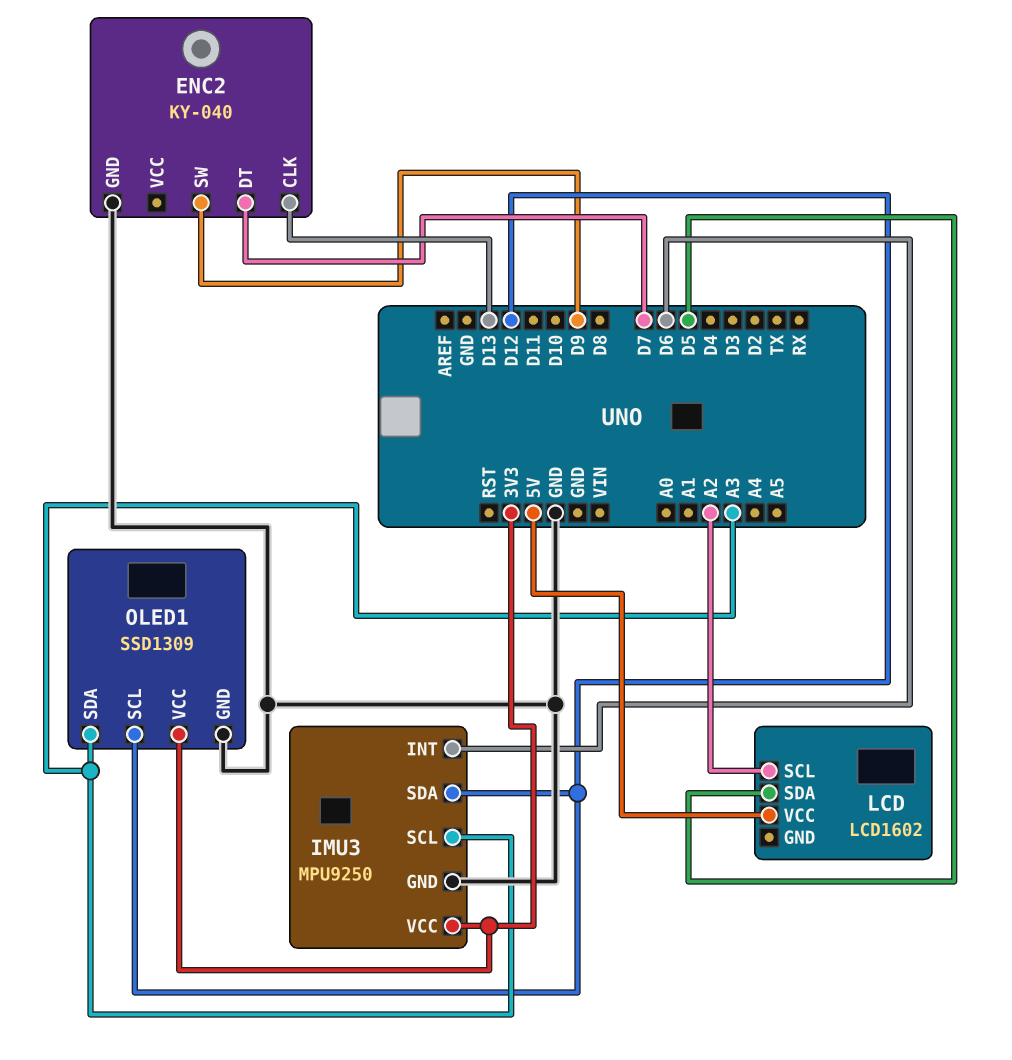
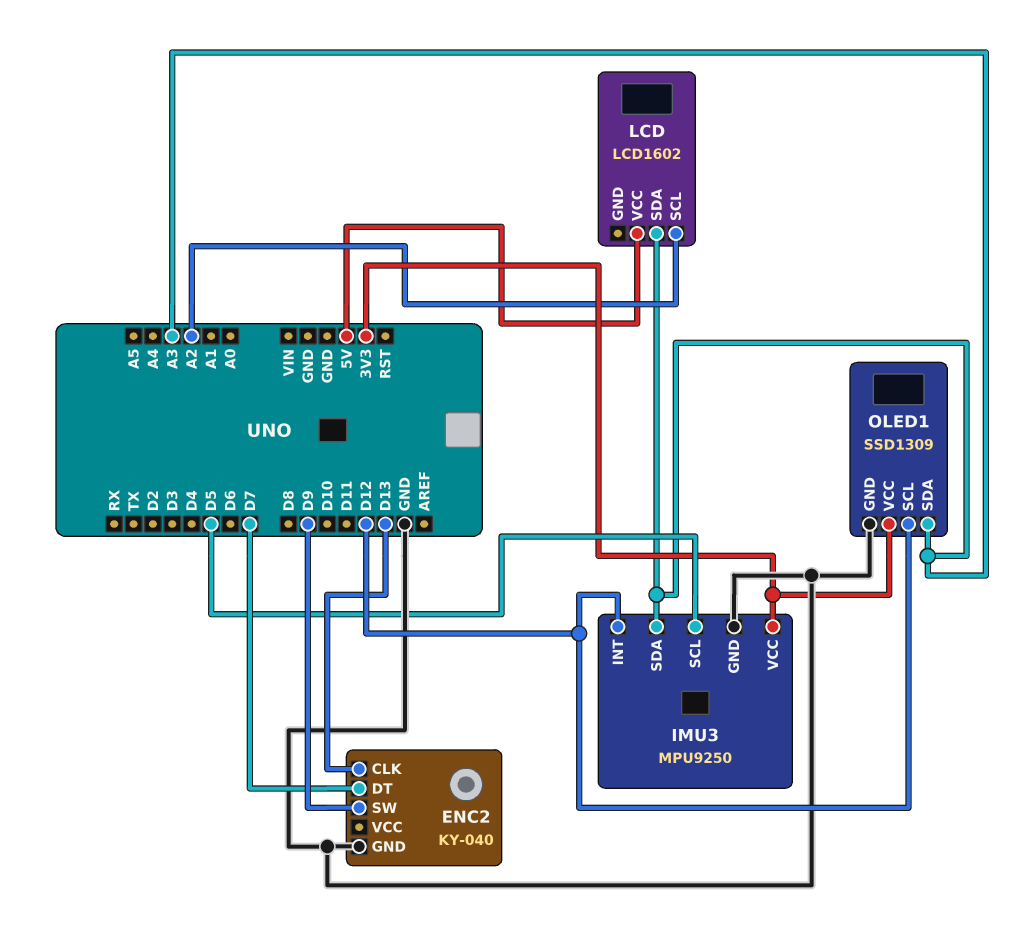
IMU3 pin INT: D6 -> D12
IMU3 pin SCL: A3 -> D5
IMU3 pin SDA: D12 -> A3
LCD pin SDA: D5 -> A3

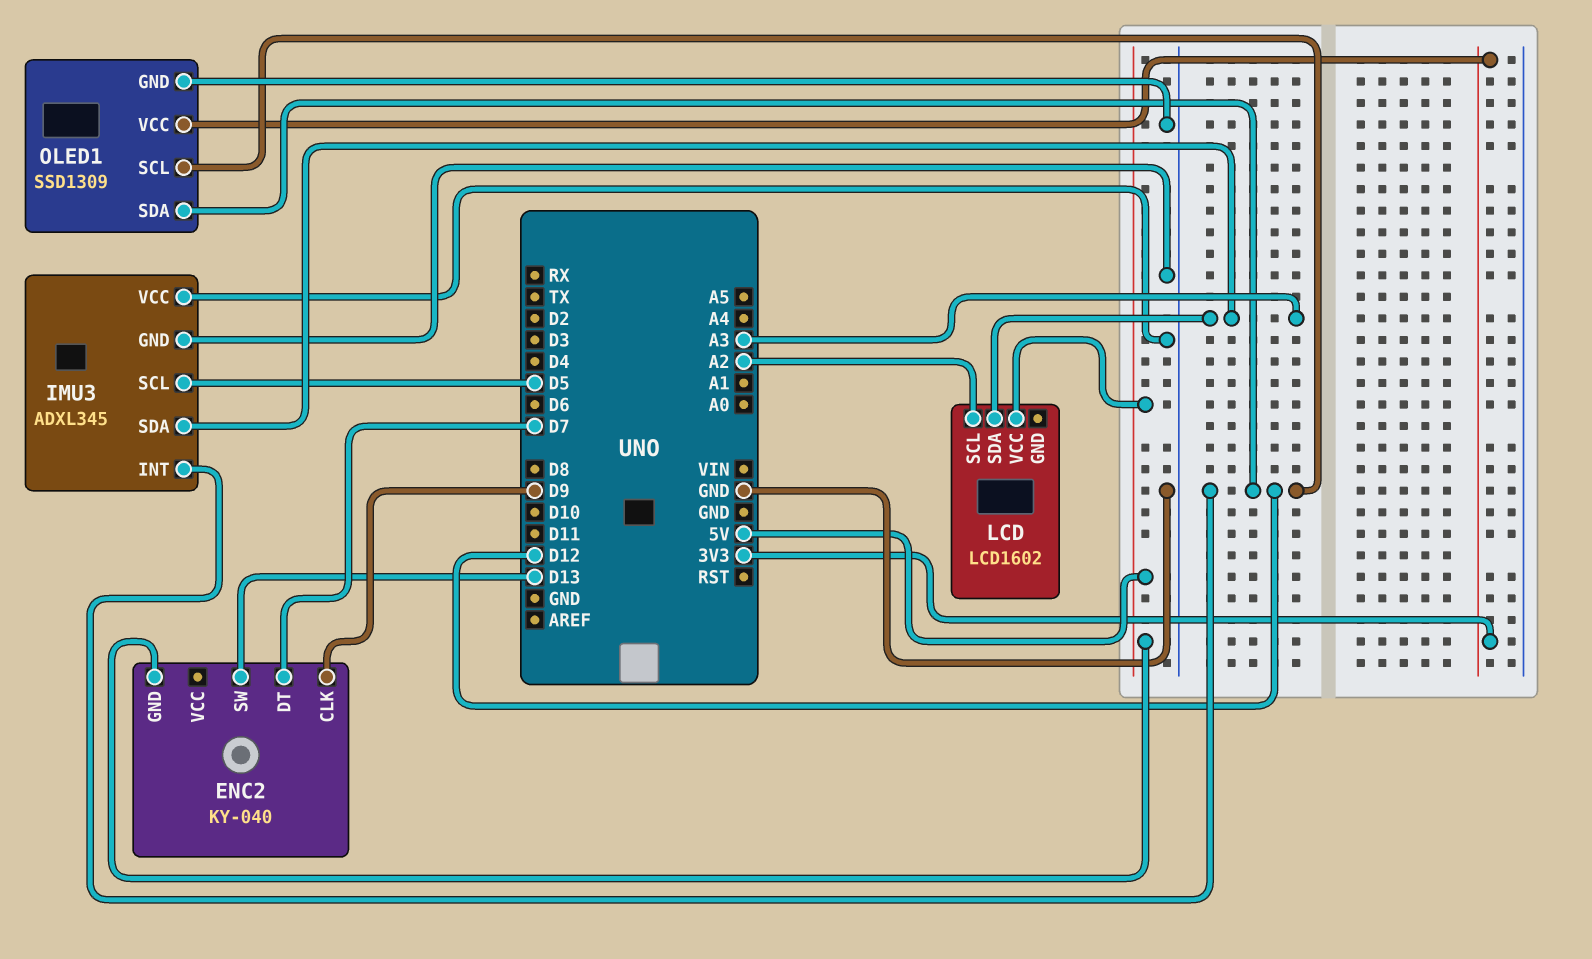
ENC2 pin CLK: D13 -> D9
ENC2 pin GND: GND -> 5V
ENC2 pin SW: D9 -> D13
IMU3: MPU9250 -> ADXL345
IMU3 pin VCC: 3V3 -> GND
OLED1 pin SDA: A3 -> D12

